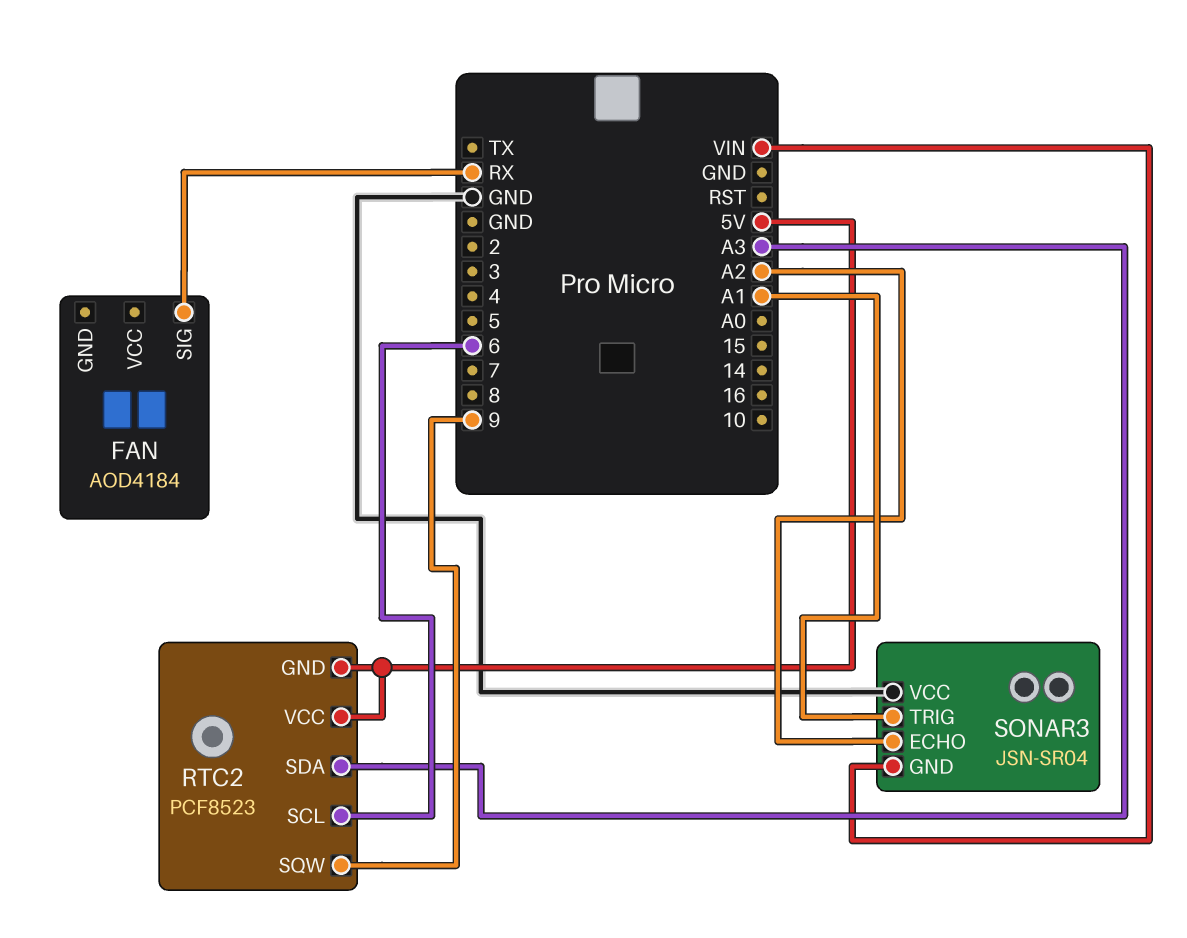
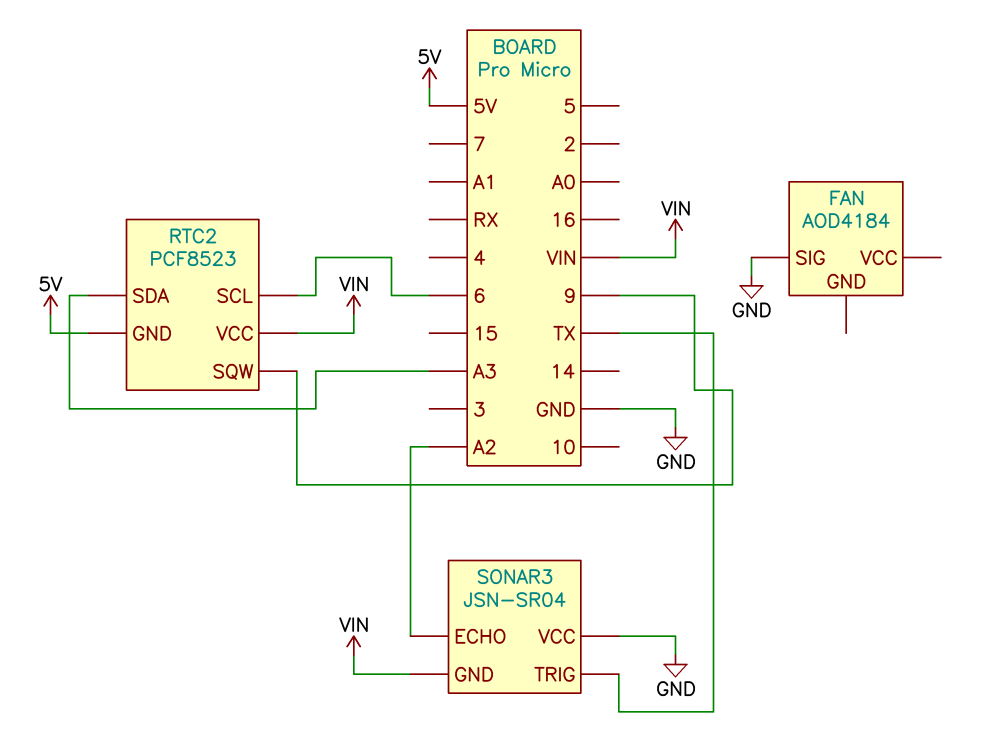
FAN pin SIG: RX -> GND
RTC2 pin VCC: 5V -> VIN
SONAR3 pin TRIG: A1 -> TX

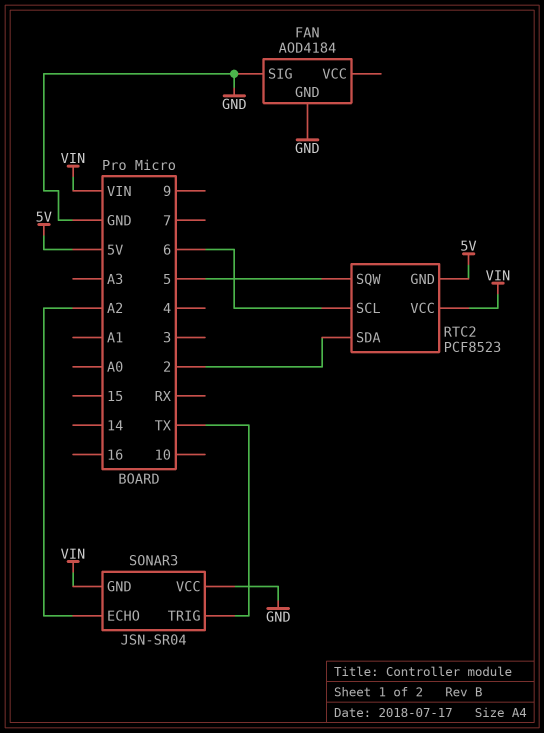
FAN pin GND: none -> GND
RTC2 pin SDA: A3 -> 2
RTC2 pin SQW: 9 -> 5

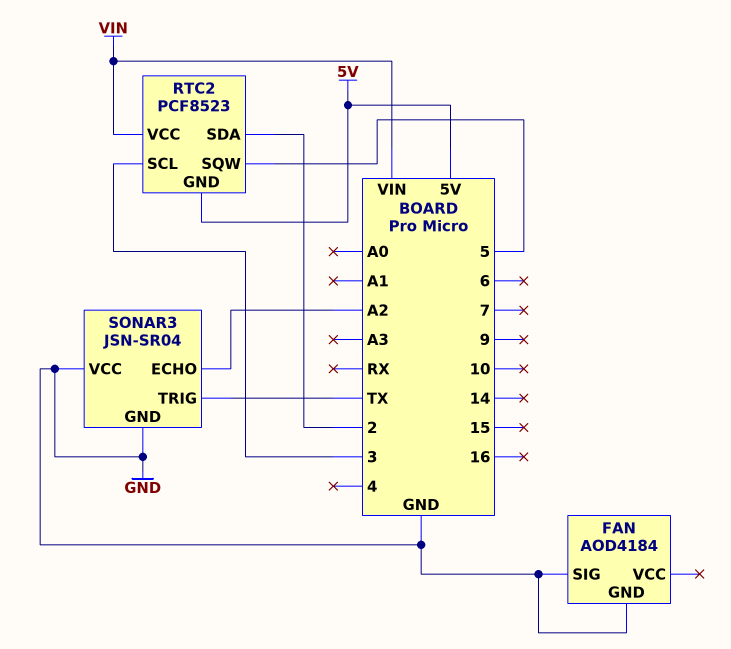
RTC2 pin SCL: 6 -> 3
SONAR3 pin GND: VIN -> GND

